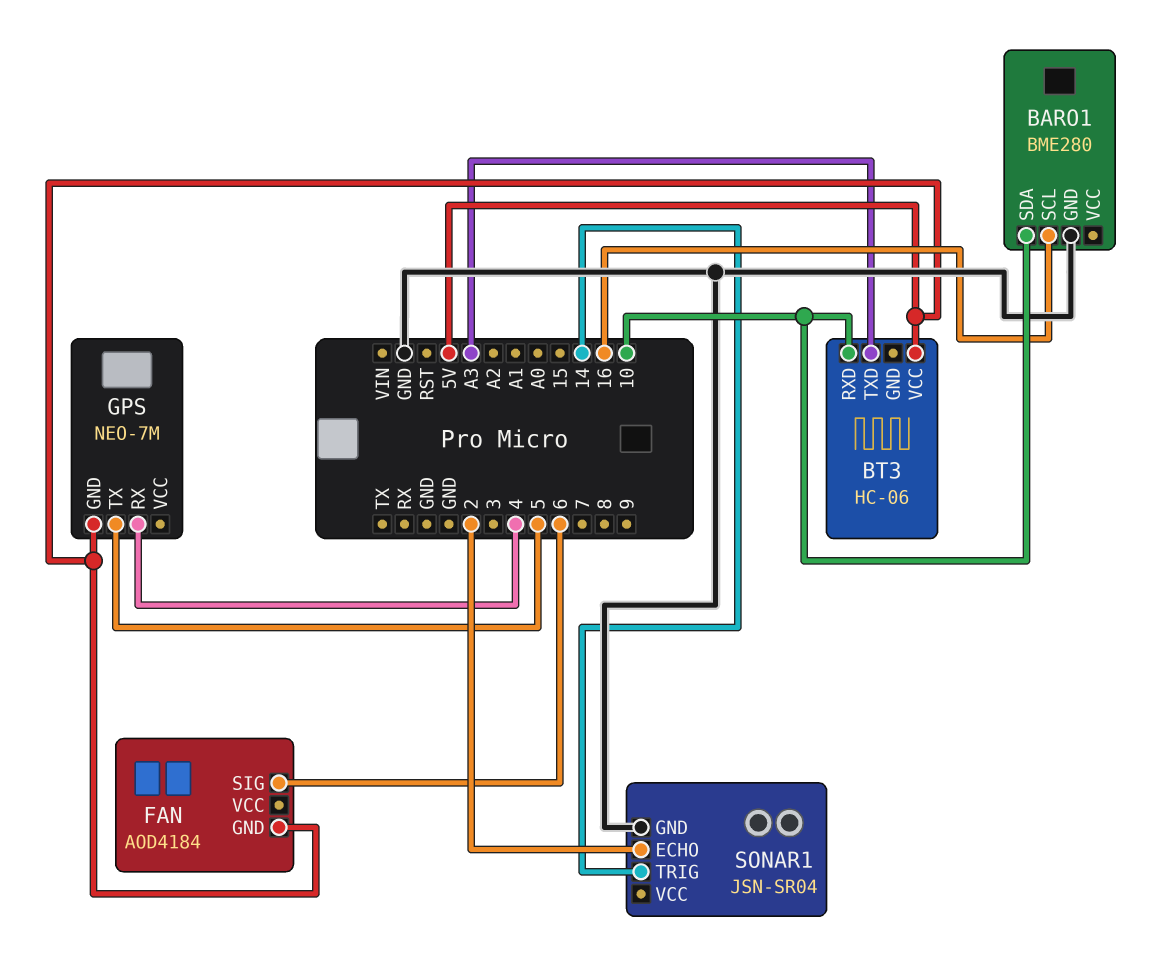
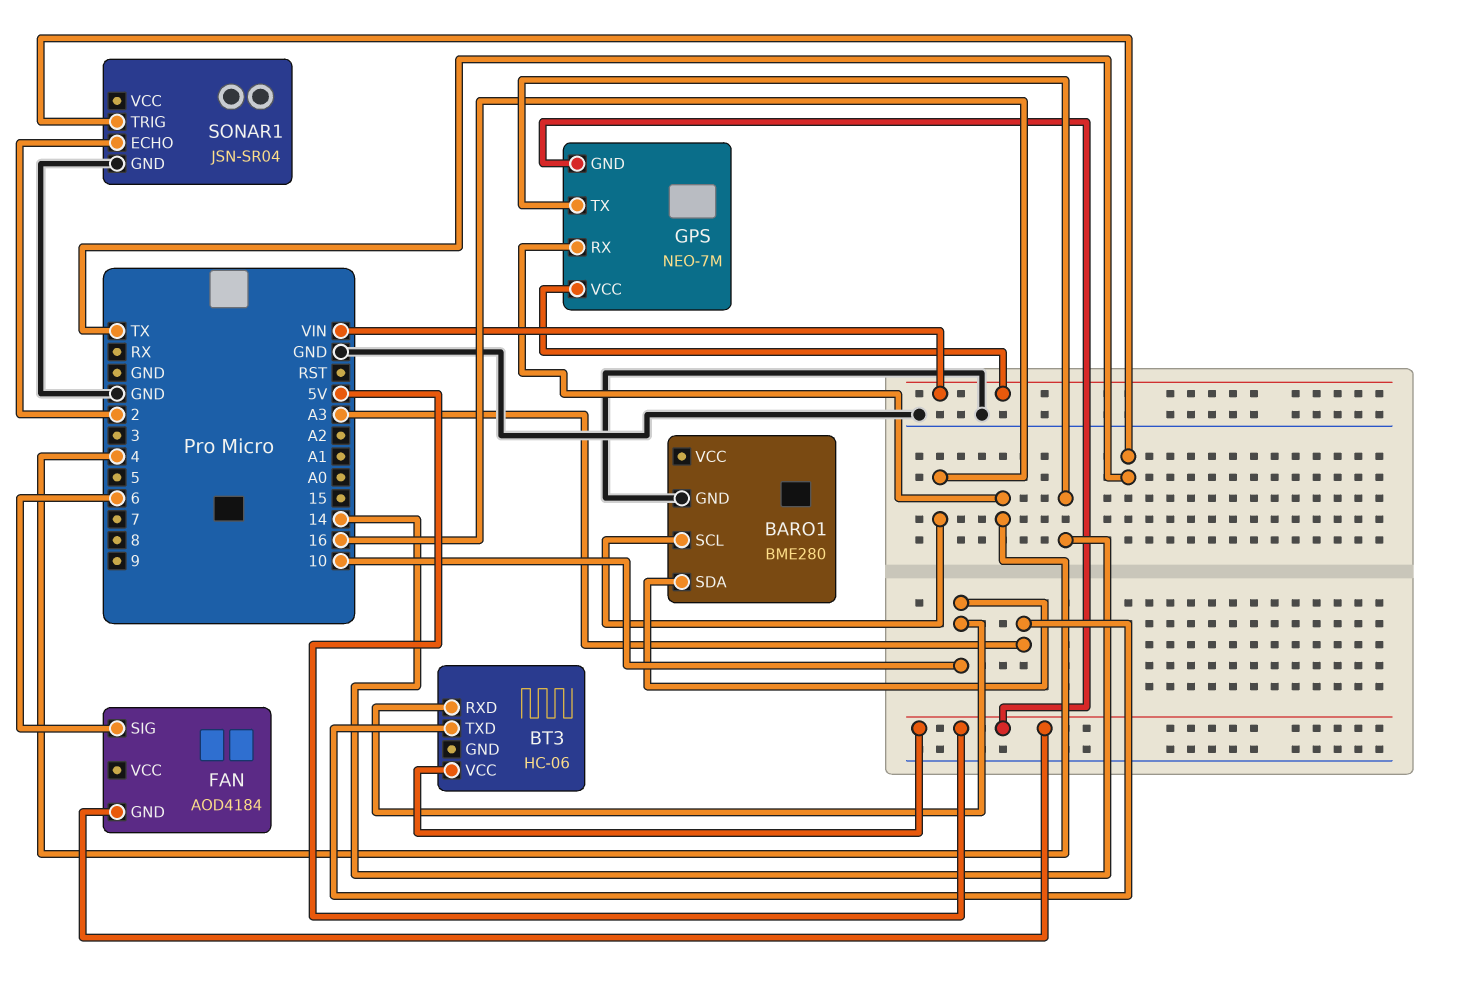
GPS pin TX: 5 -> 14
GPS pin VCC: none -> VIN
SONAR1 pin TRIG: 14 -> TX

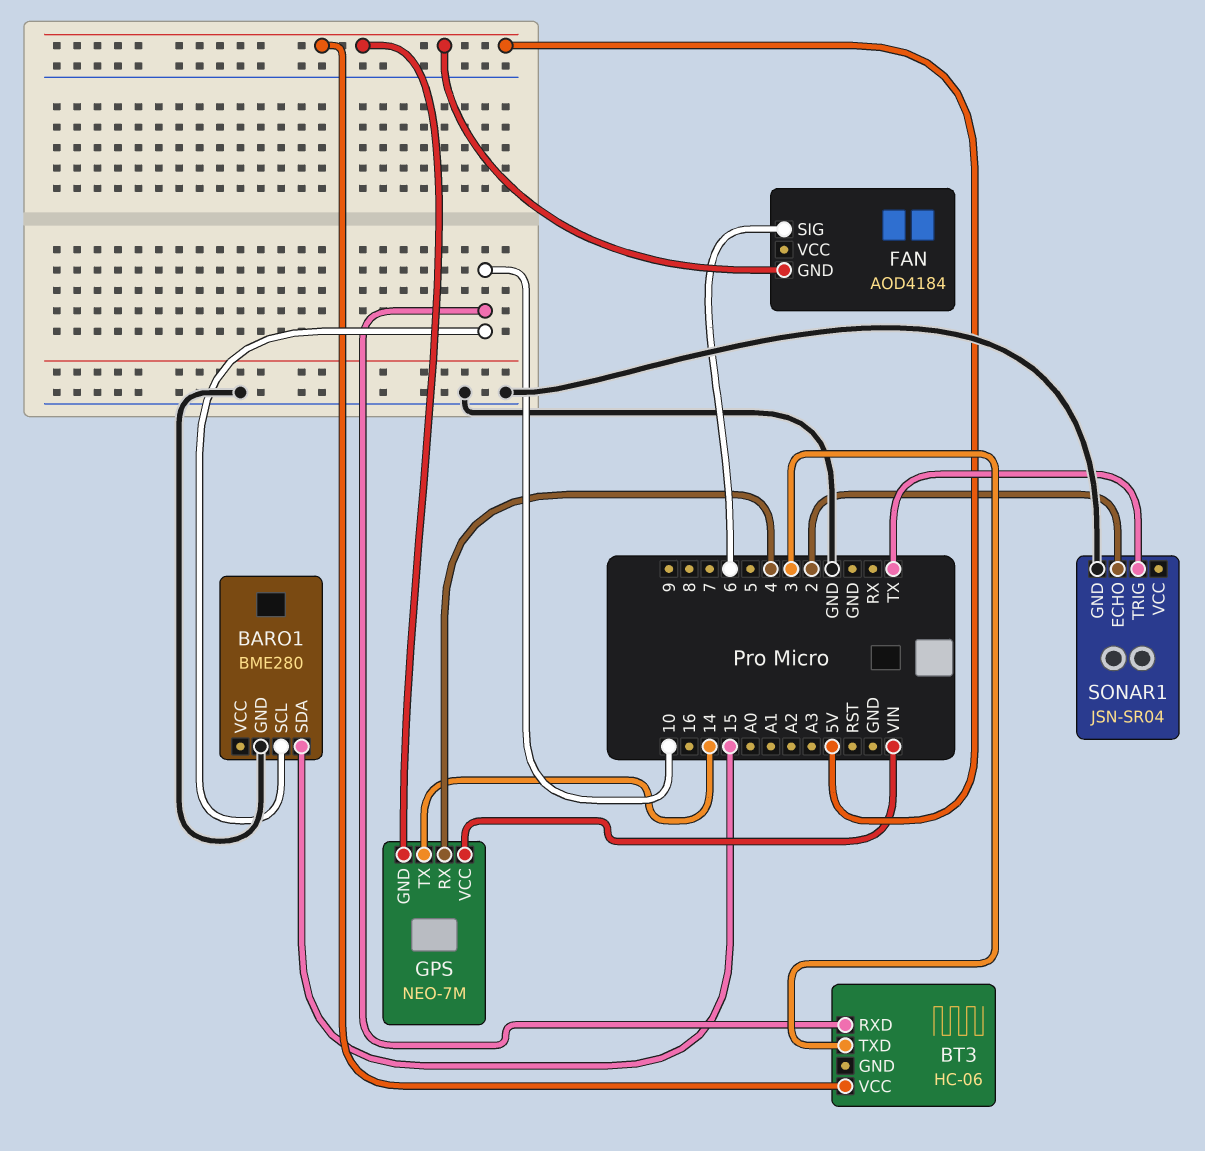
BARO1 pin SCL: 16 -> 10
BARO1 pin SDA: 10 -> 15
BT3 pin TXD: A3 -> 3

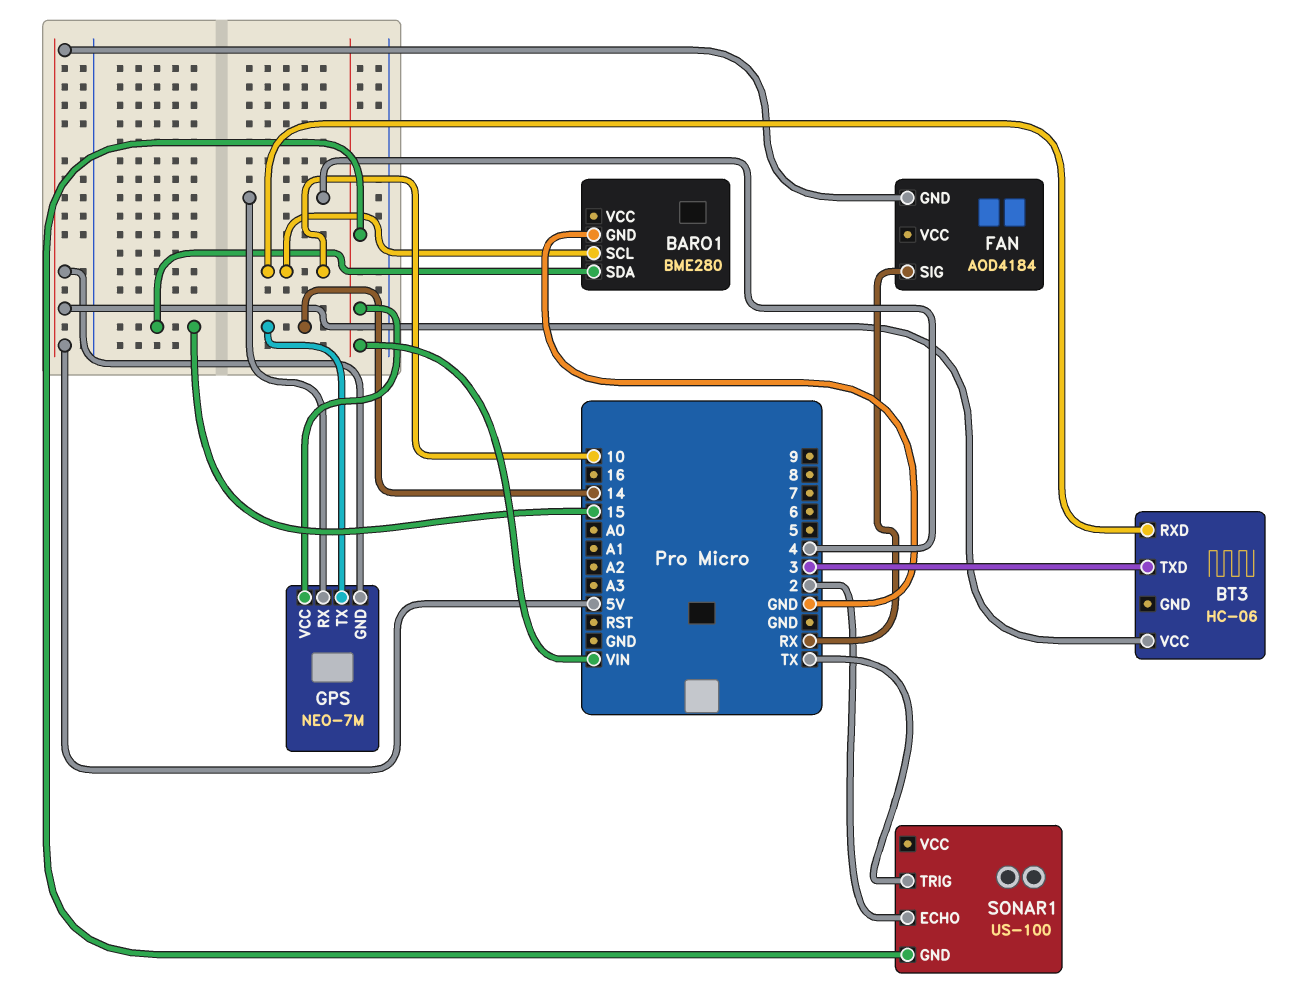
FAN pin SIG: 6 -> RX
SONAR1: JSN-SR04 -> US-100
SONAR1 pin GND: GND -> VIN

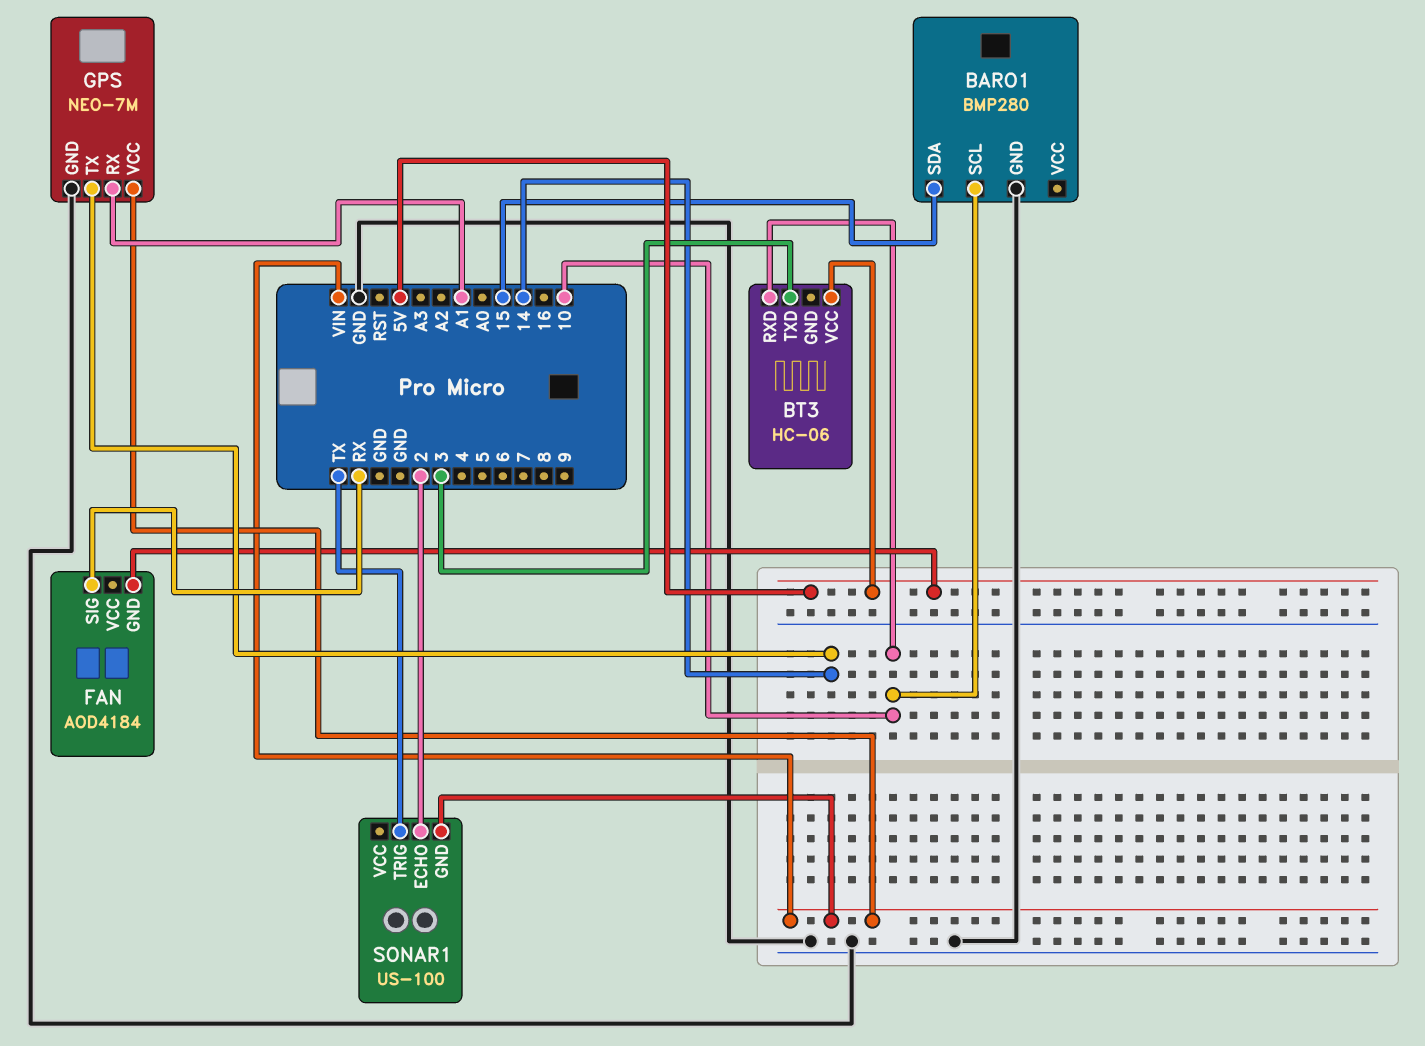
BARO1: BME280 -> BMP280
GPS pin GND: 5V -> GND
GPS pin RX: 4 -> A1

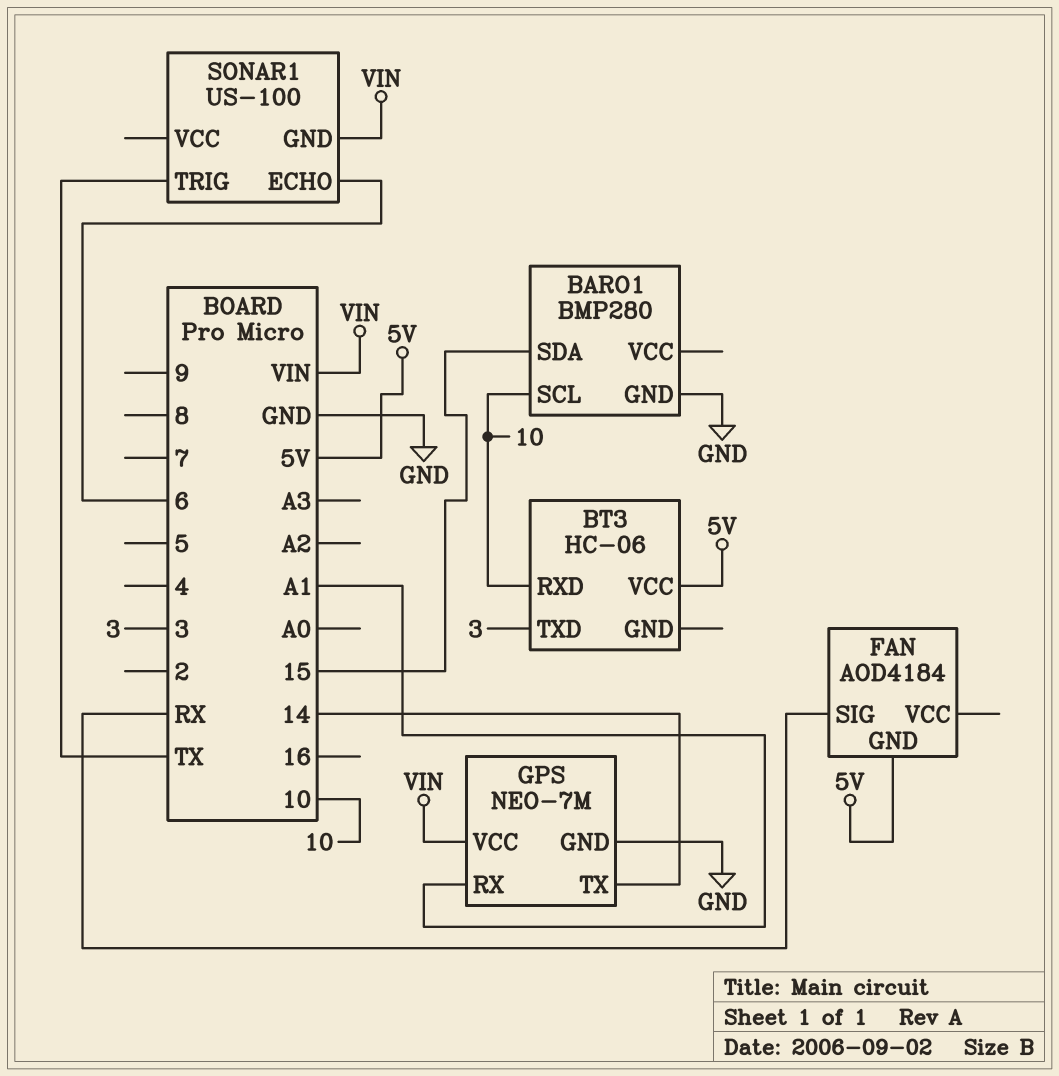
SONAR1 pin ECHO: 2 -> 6

